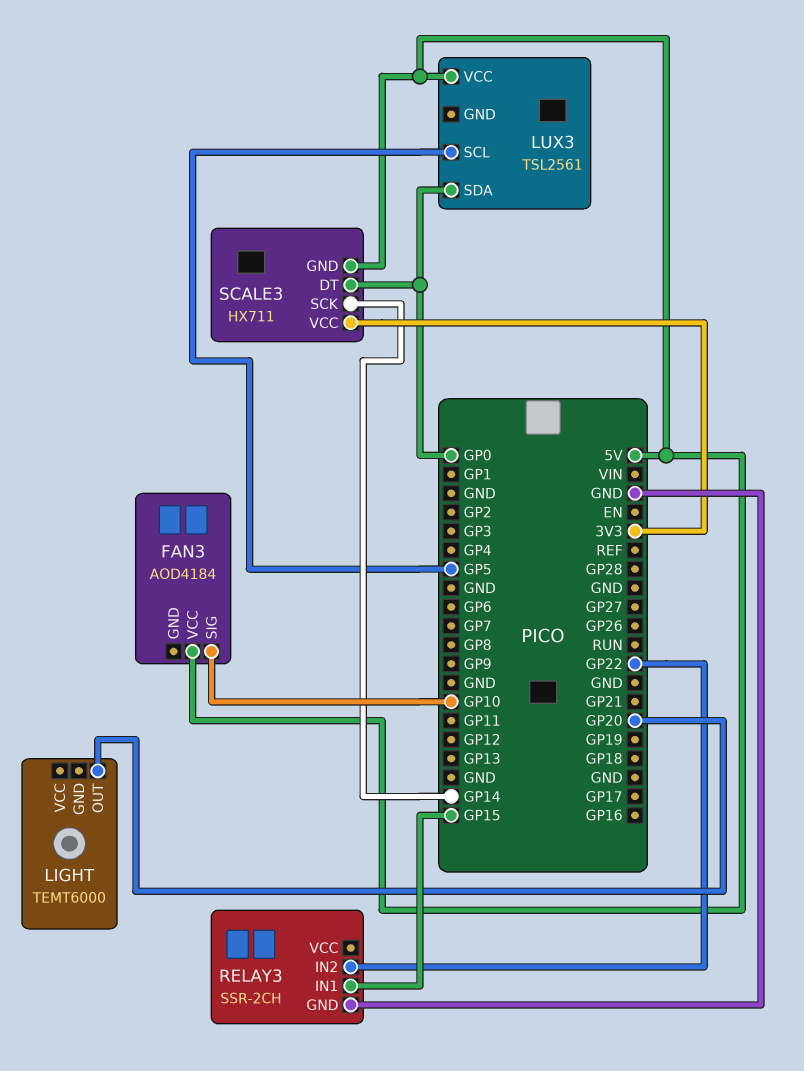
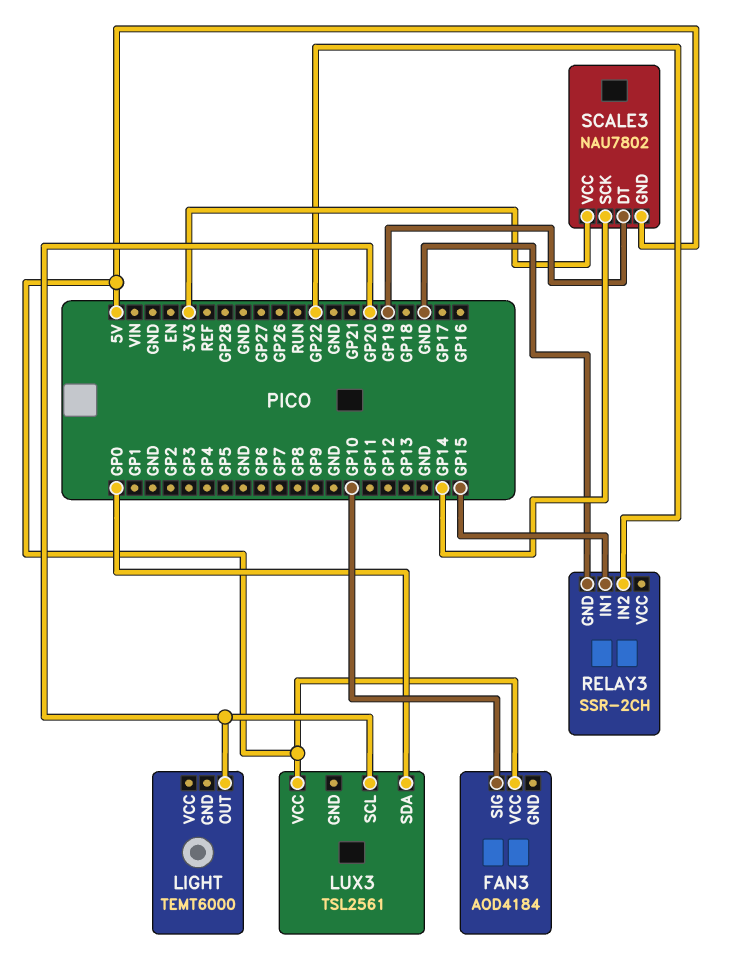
LUX3 pin SCL: GP5 -> GP20
SCALE3: HX711 -> NAU7802
SCALE3 pin DT: GP0 -> GP19

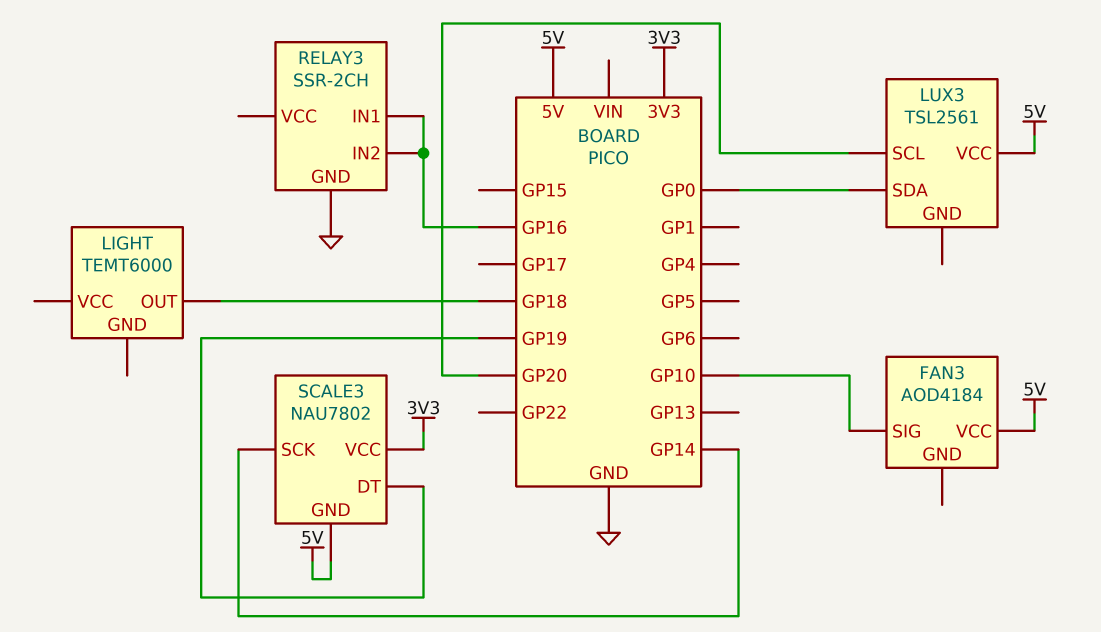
LIGHT pin OUT: GP20 -> GP18
RELAY3 pin IN1: GP15 -> GP16
RELAY3 pin IN2: GP22 -> GP16

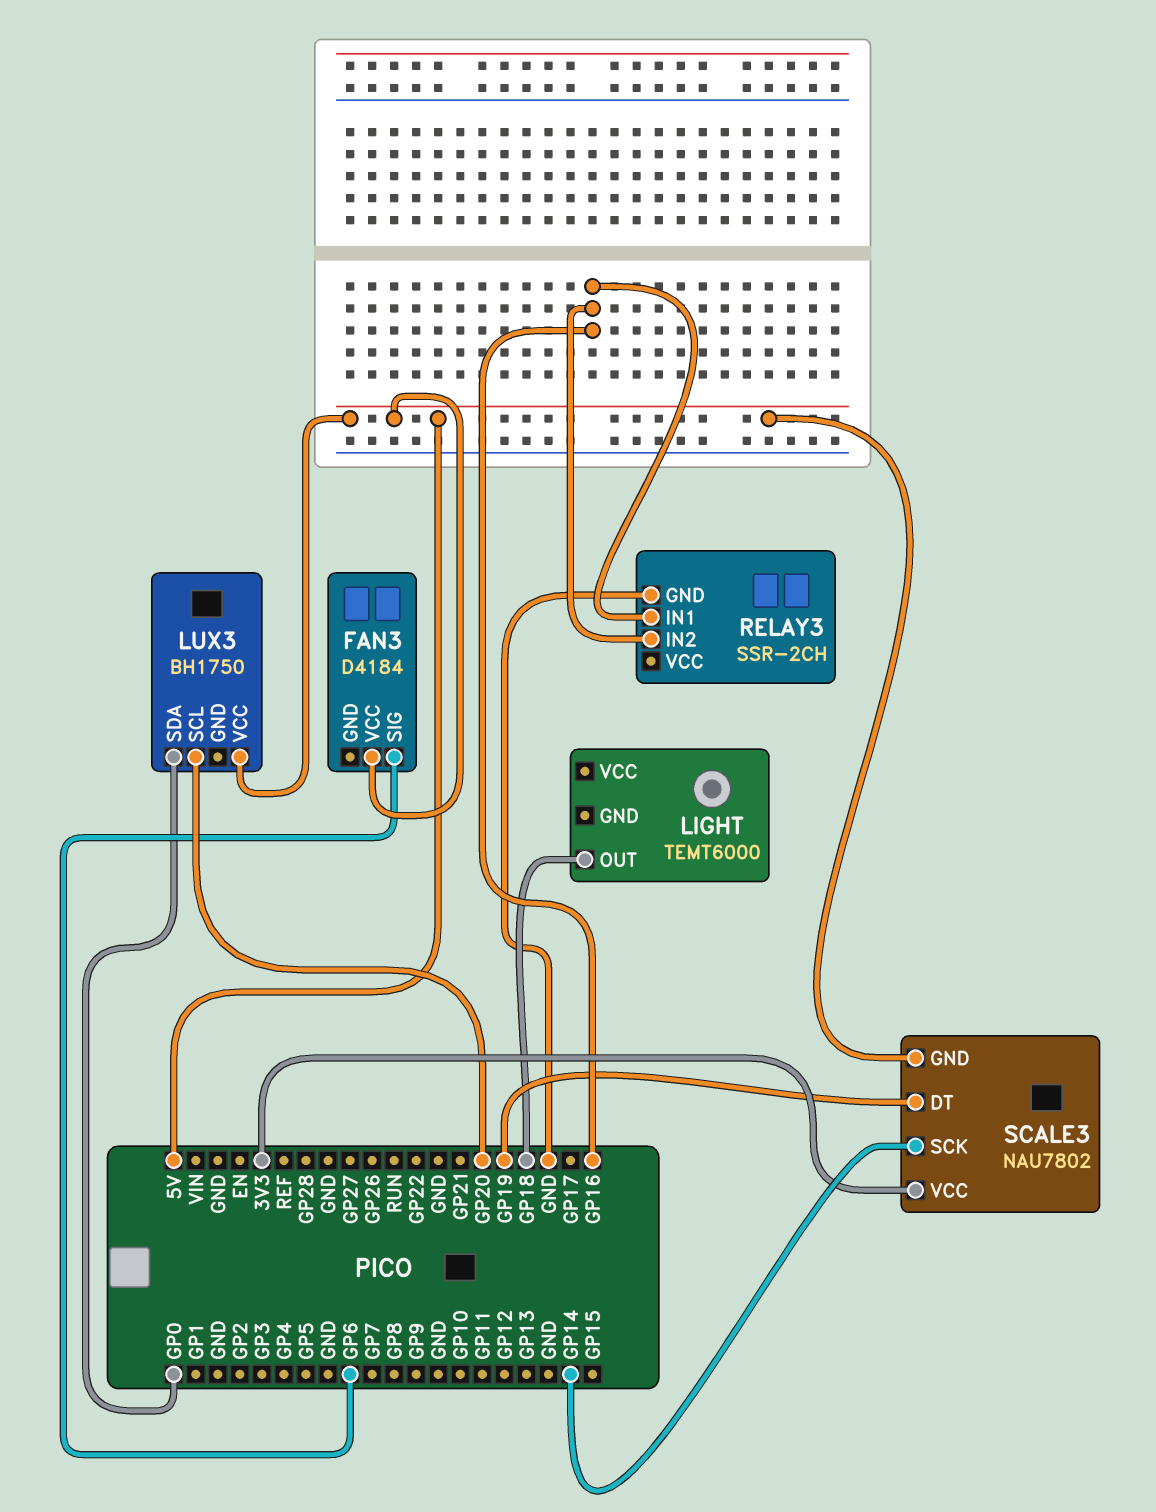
FAN3: AOD4184 -> D4184
FAN3 pin SIG: GP10 -> GP6
LUX3: TSL2561 -> BH1750

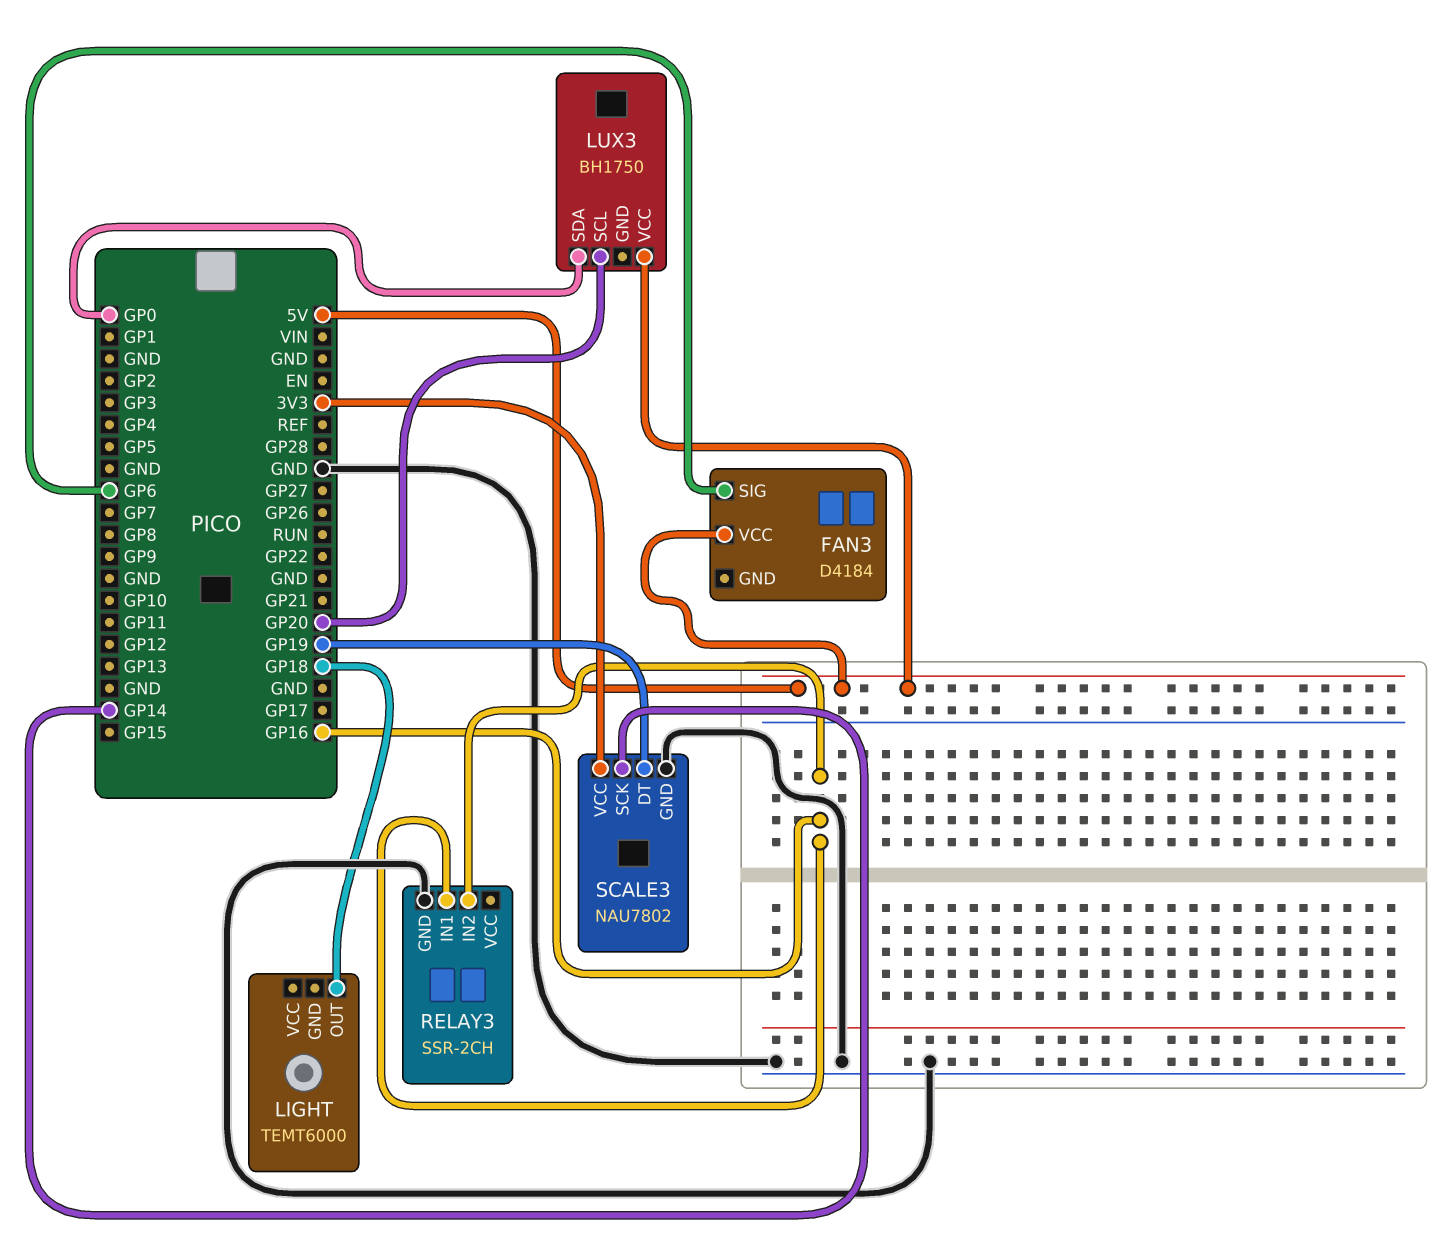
SCALE3 pin GND: 5V -> GND

